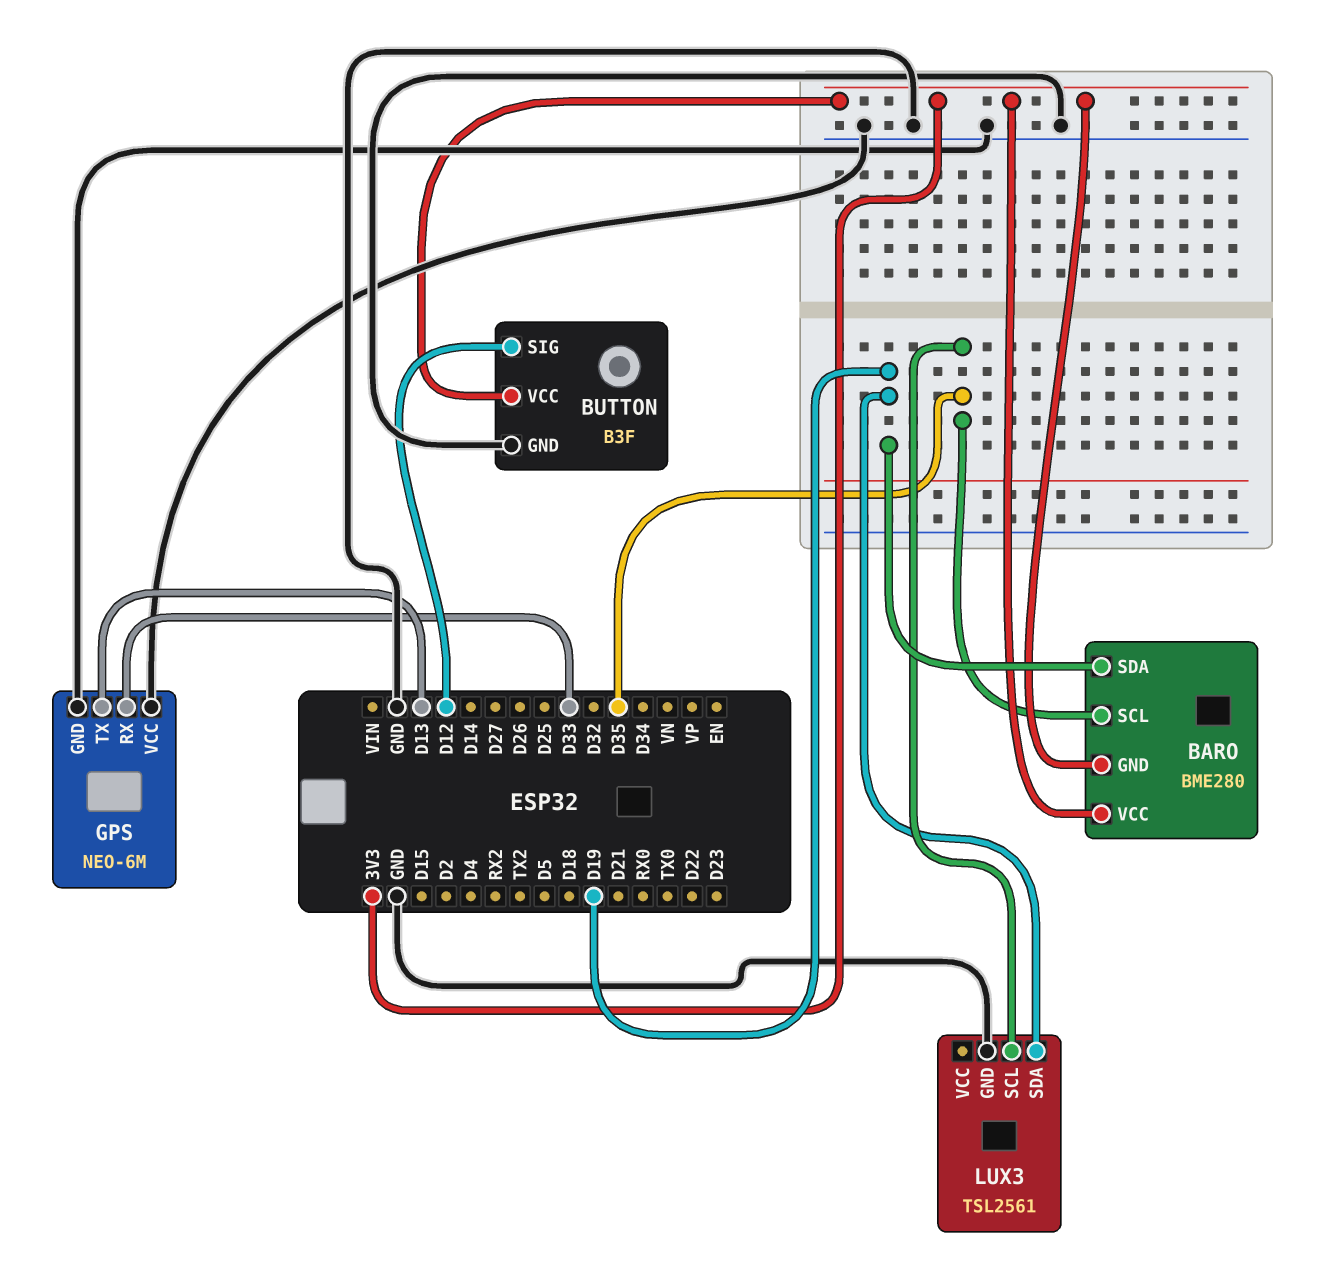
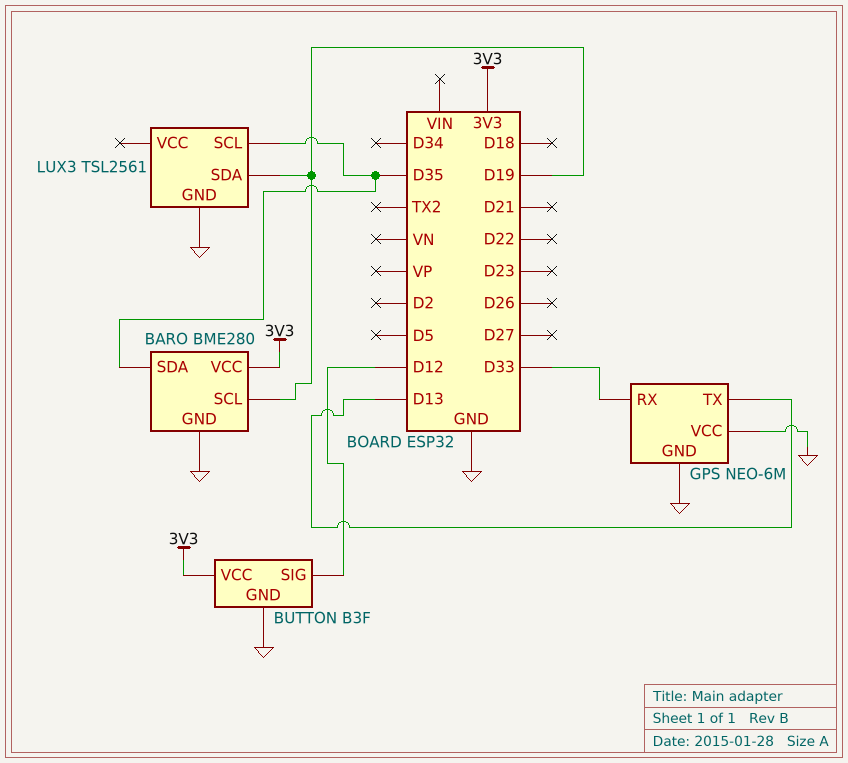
BARO pin GND: 3V3 -> GND
BARO pin SCL: D35 -> D19
BARO pin SDA: D19 -> D35

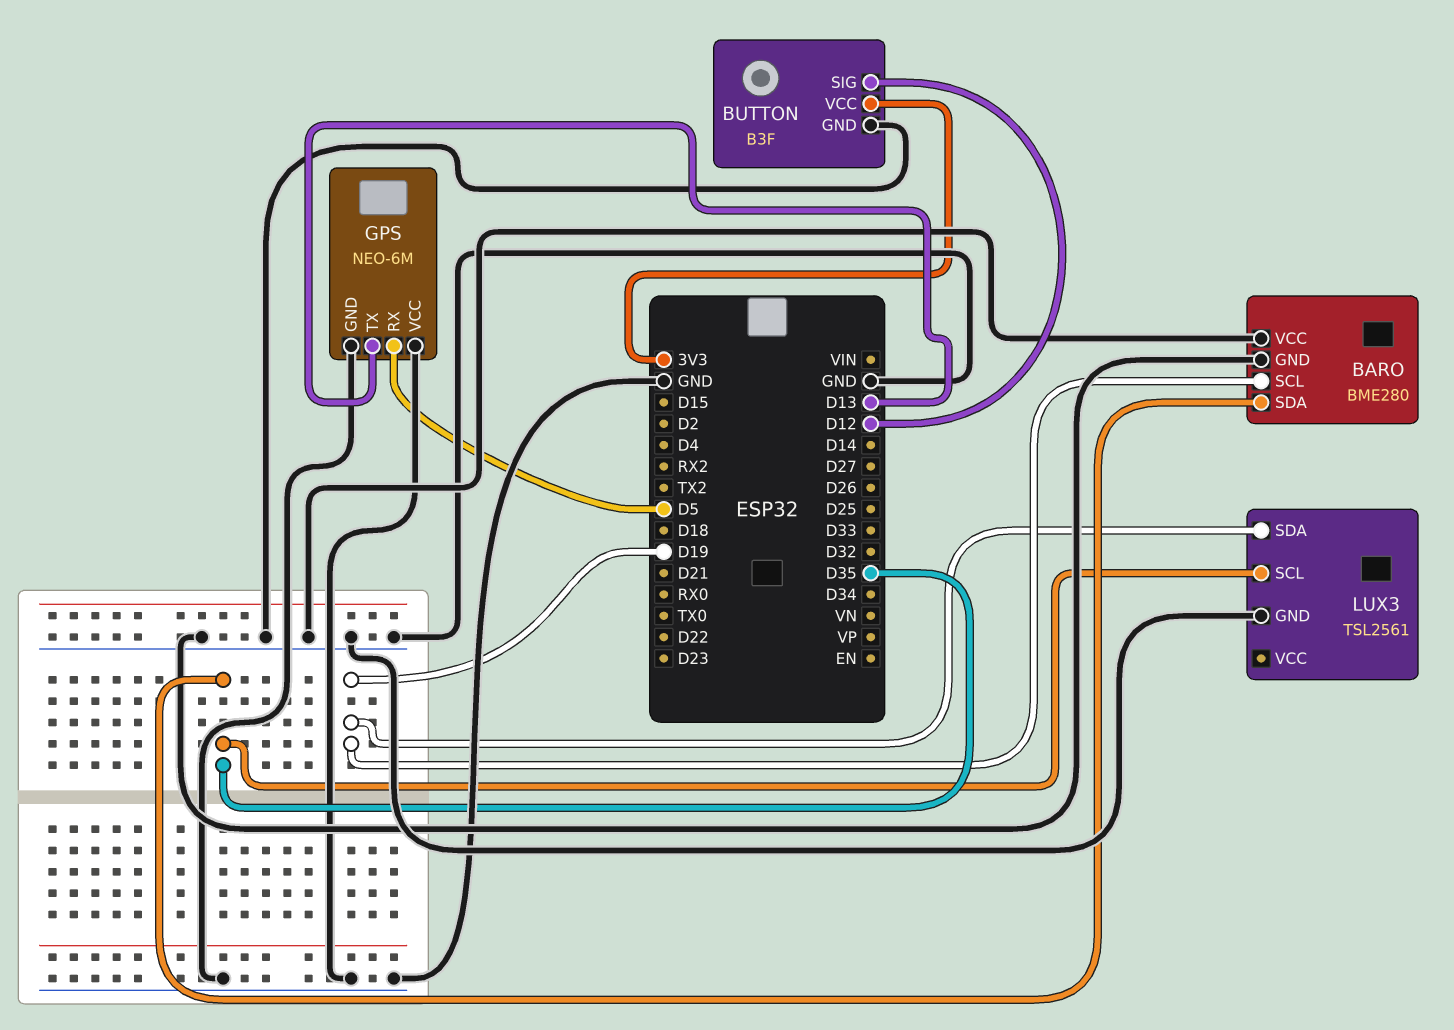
BARO pin VCC: 3V3 -> GND
GPS pin RX: D33 -> D5

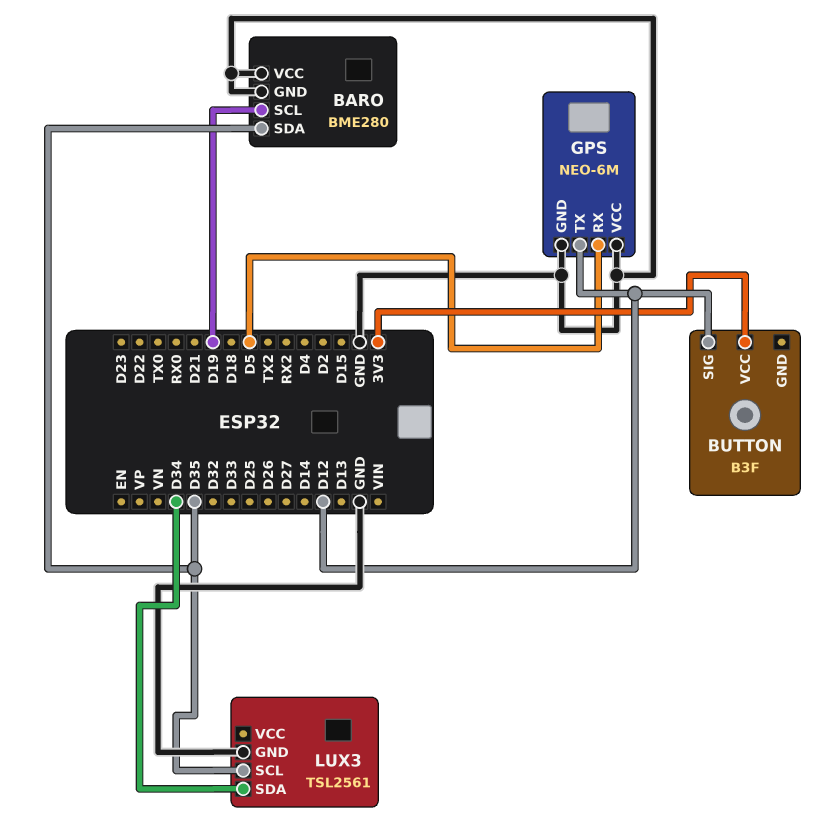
BUTTON pin GND: GND -> none
GPS pin TX: D13 -> D12
LUX3 pin SDA: D19 -> D34

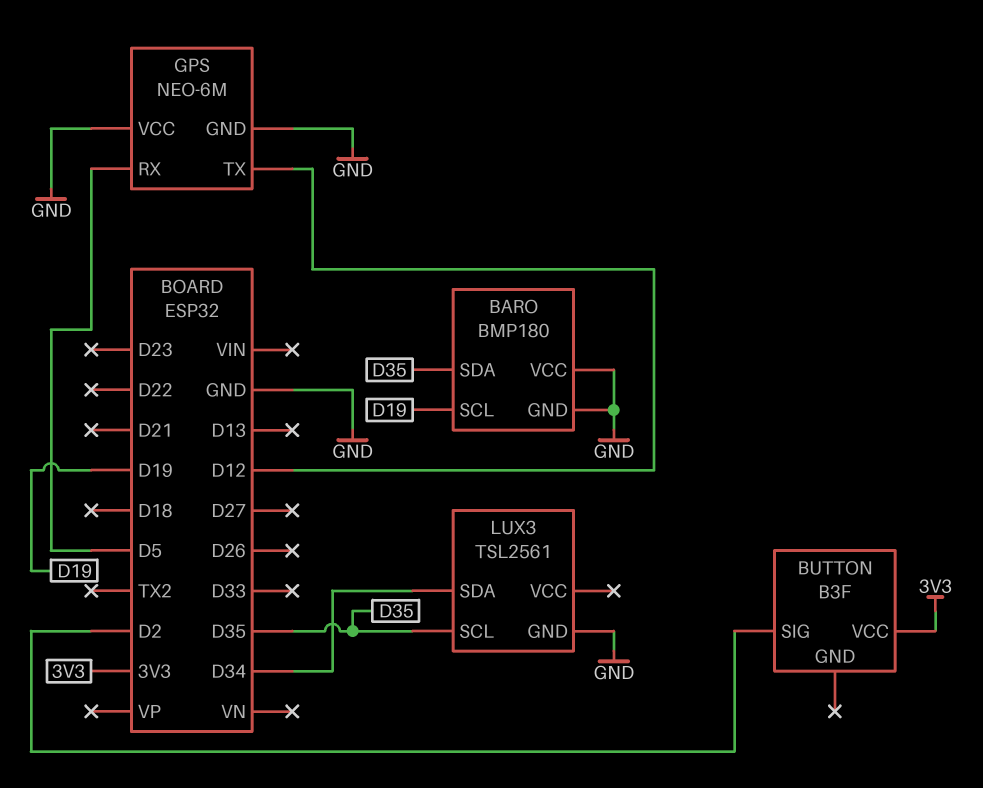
BARO: BME280 -> BMP180
BUTTON pin SIG: D12 -> D2

